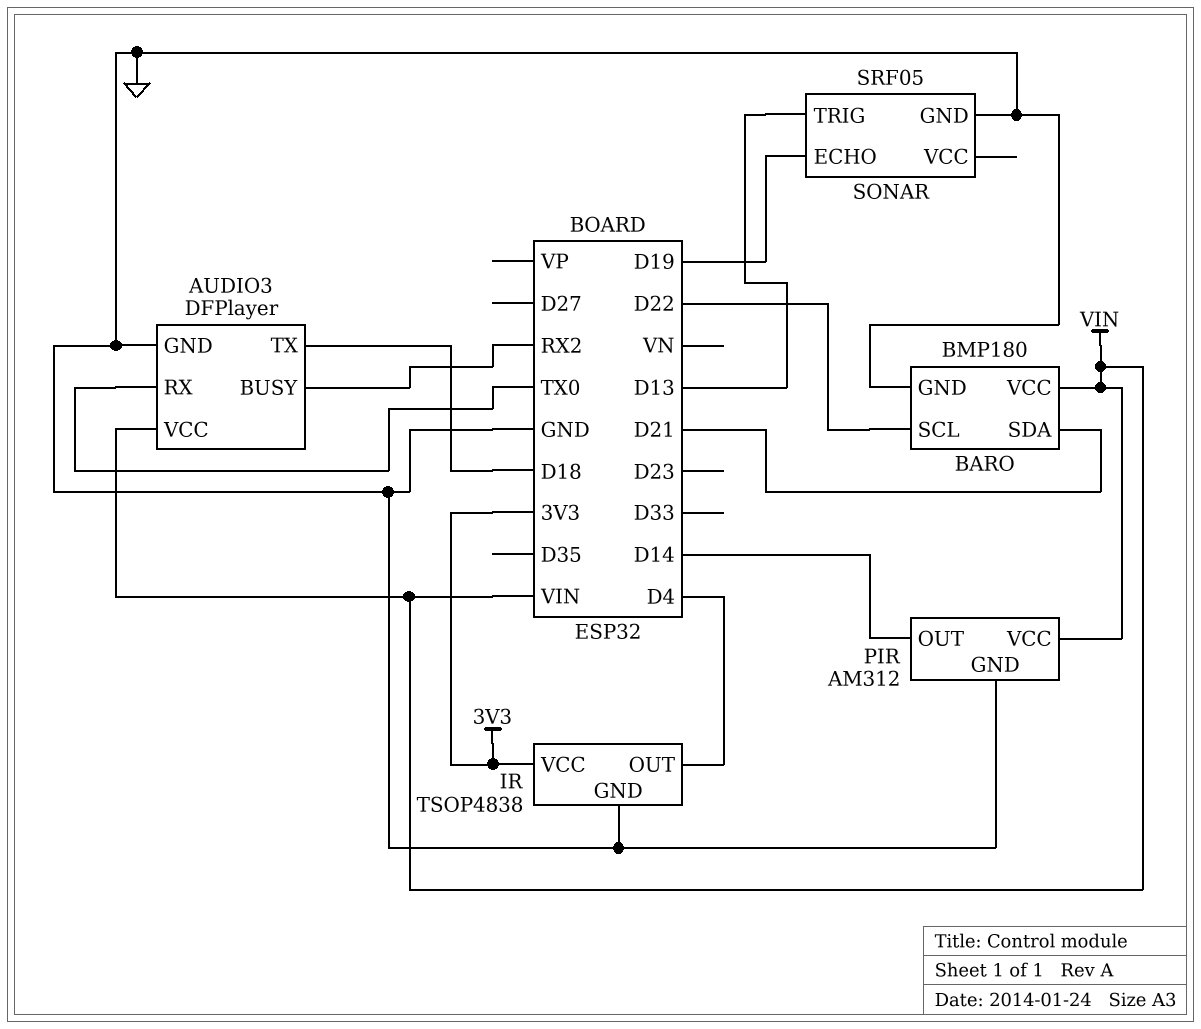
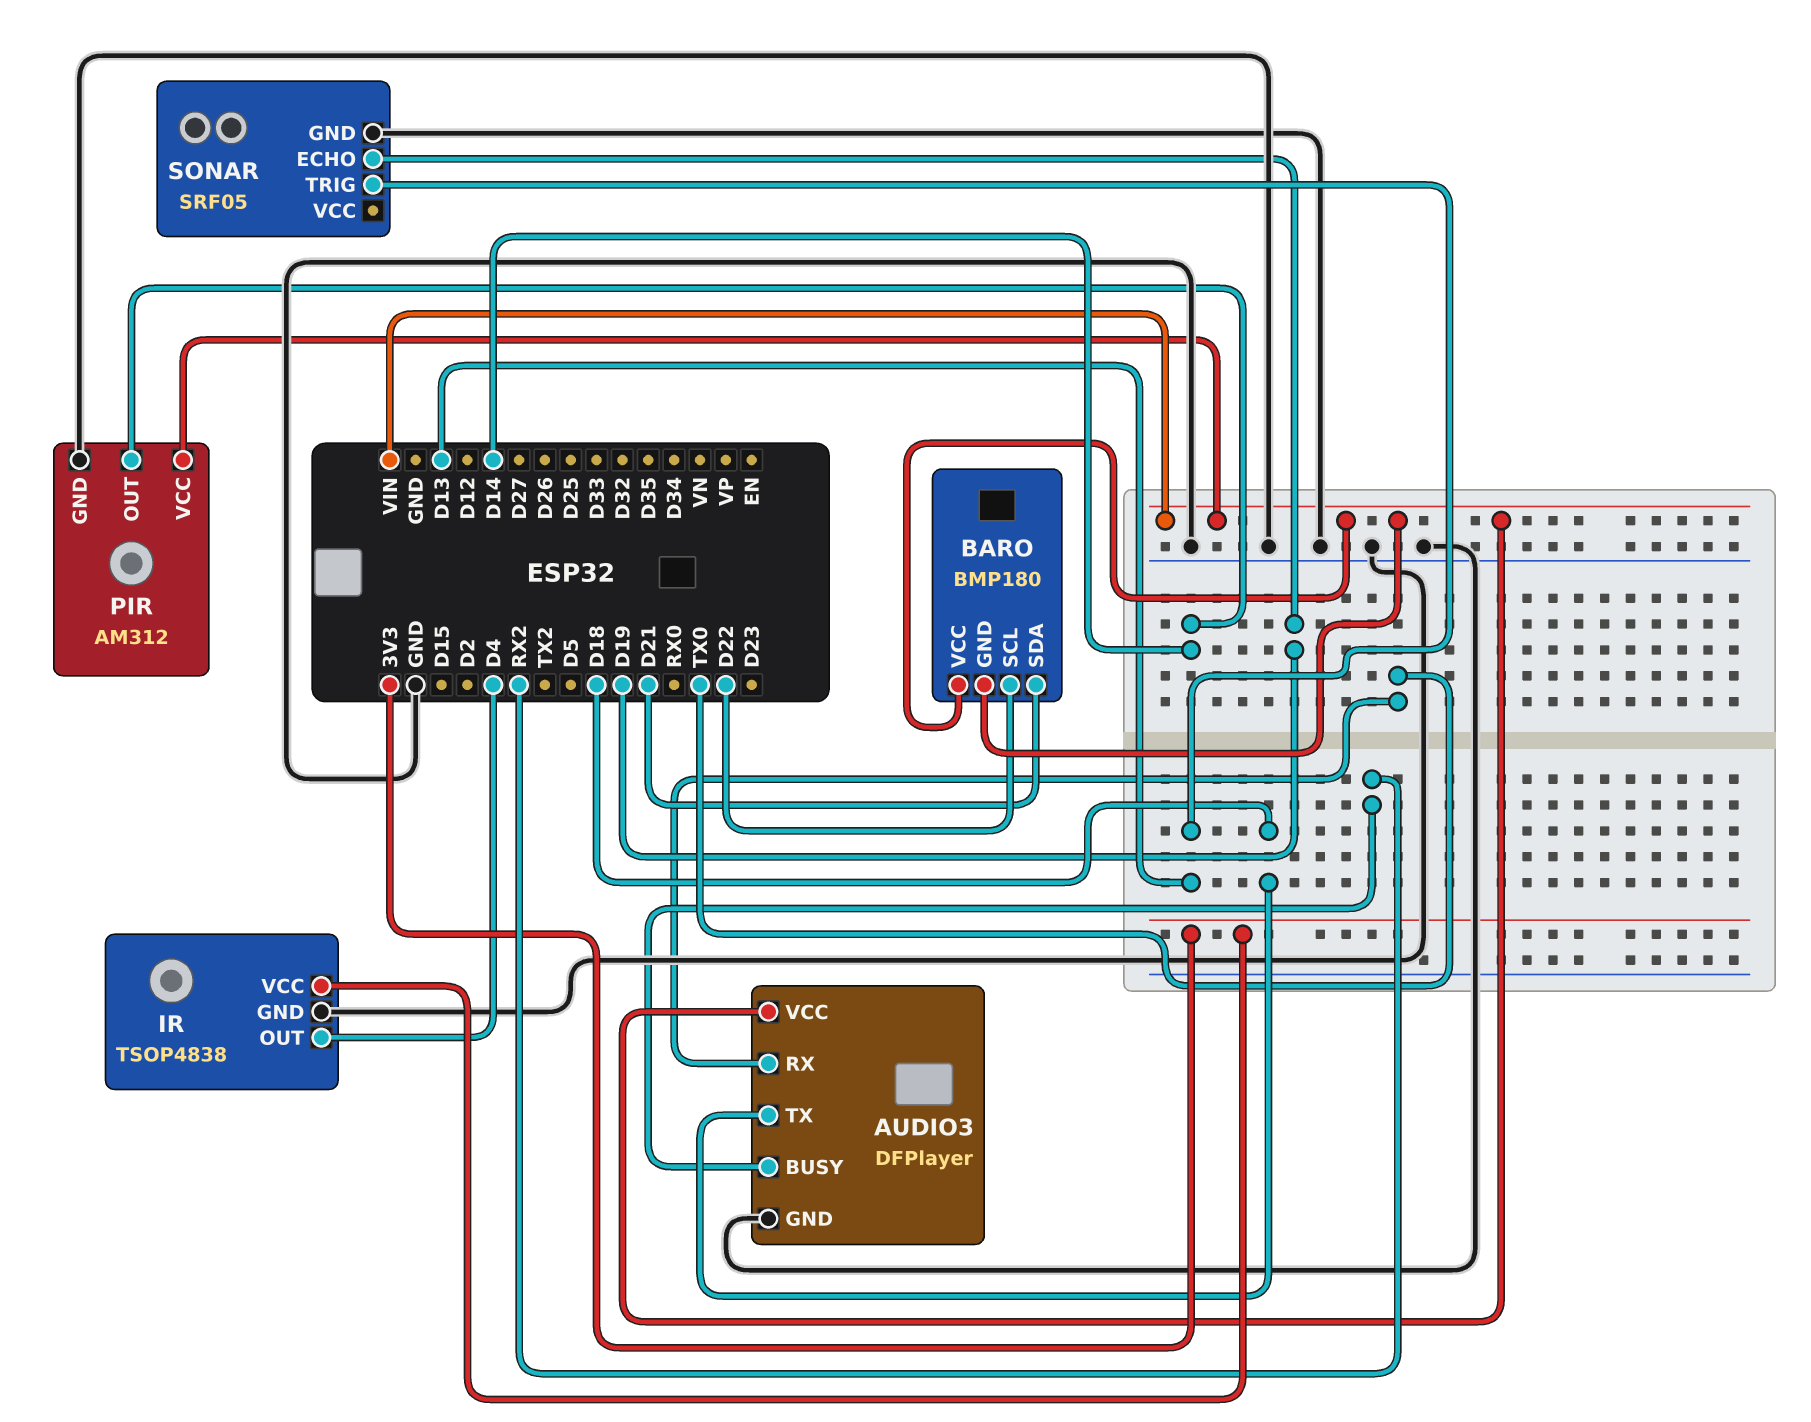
BARO pin GND: GND -> VIN

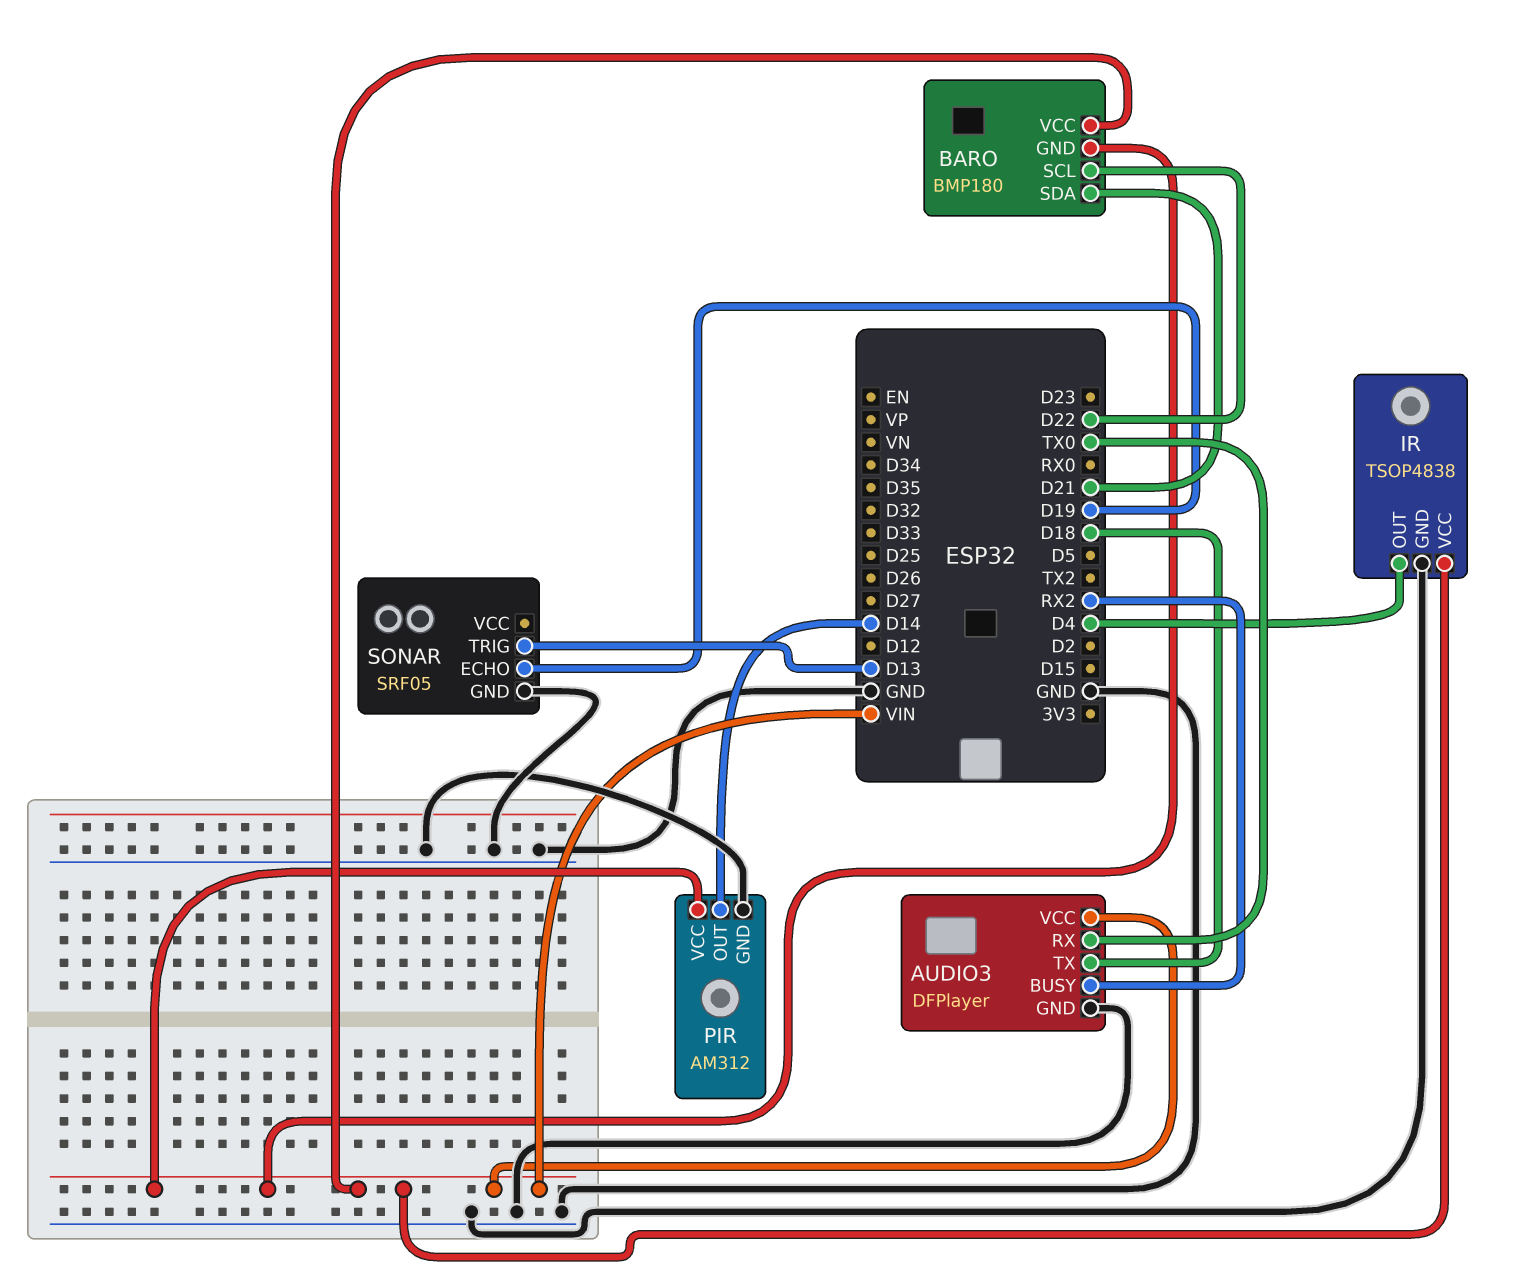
IR pin VCC: 3V3 -> VIN

